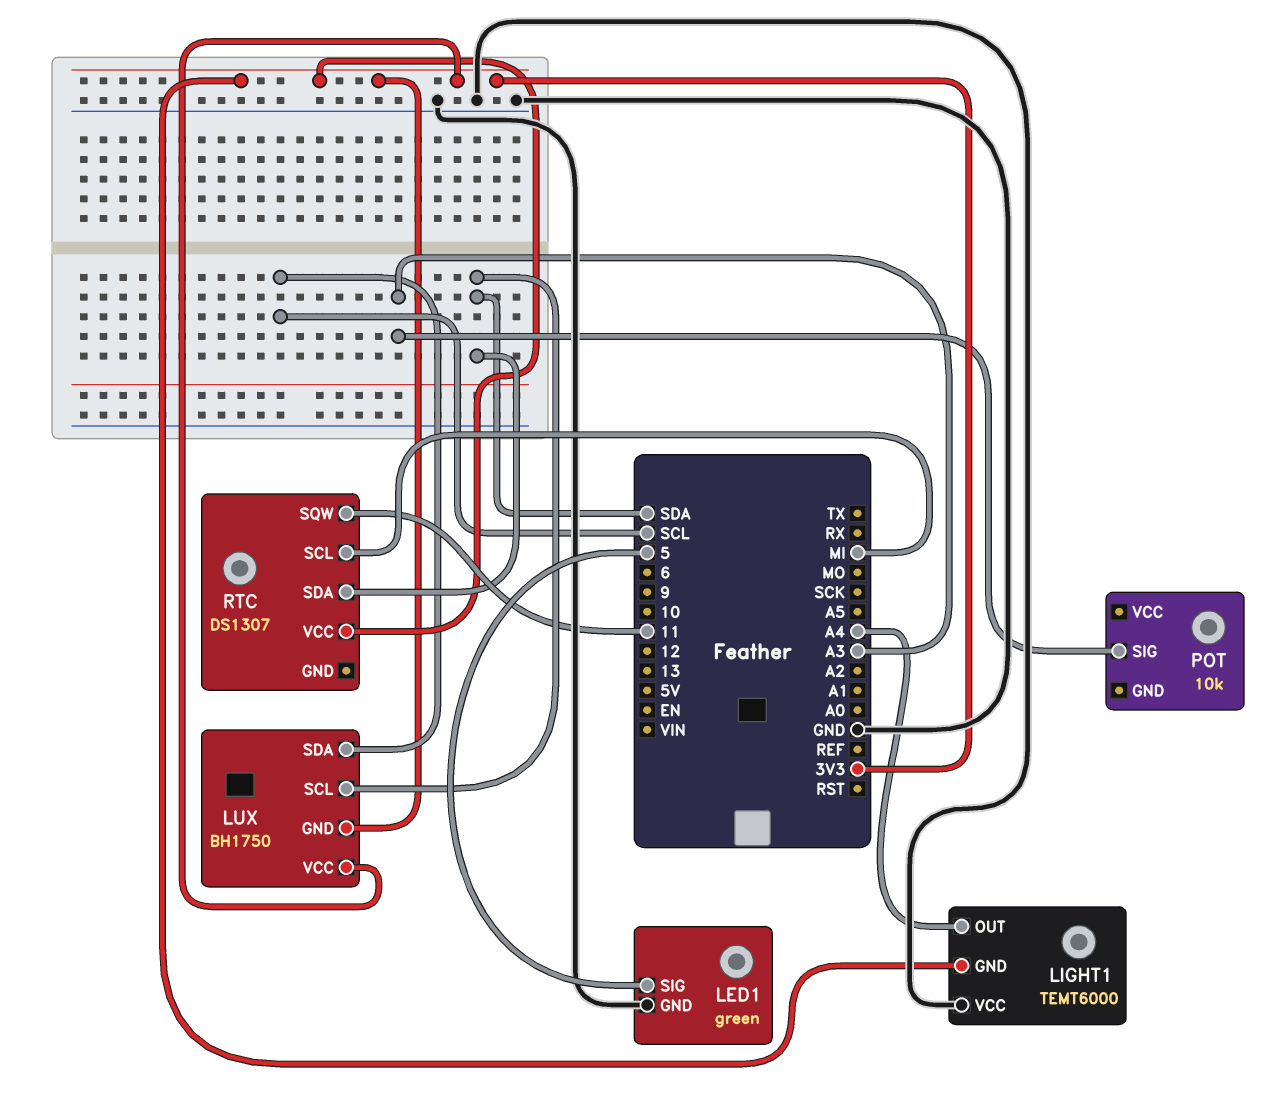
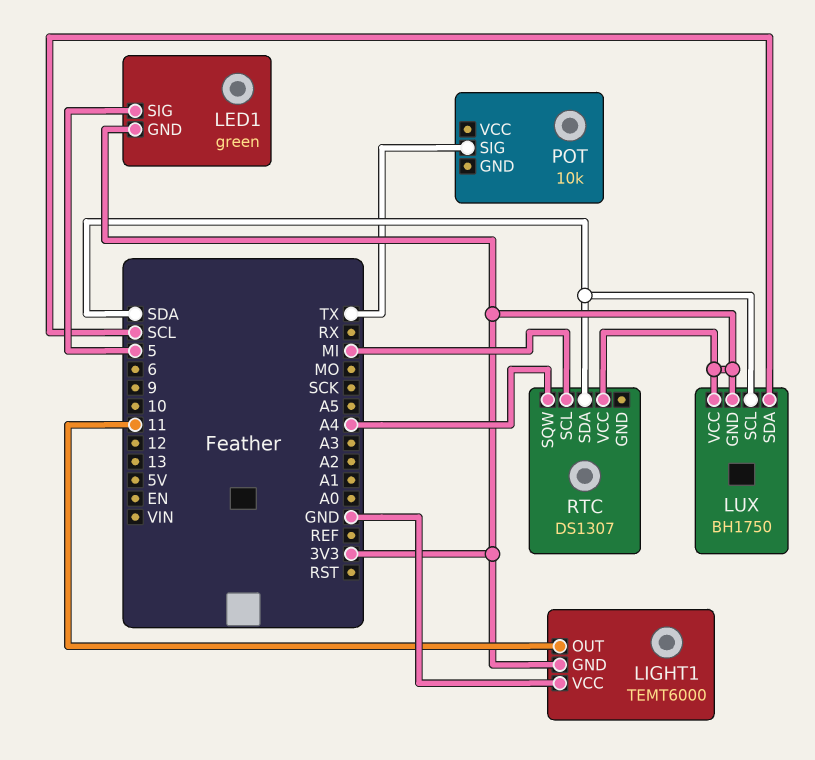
LED1 pin GND: GND -> 3V3
LIGHT1 pin OUT: A4 -> 11
POT pin SIG: A3 -> TX
RTC pin SQW: 11 -> A4

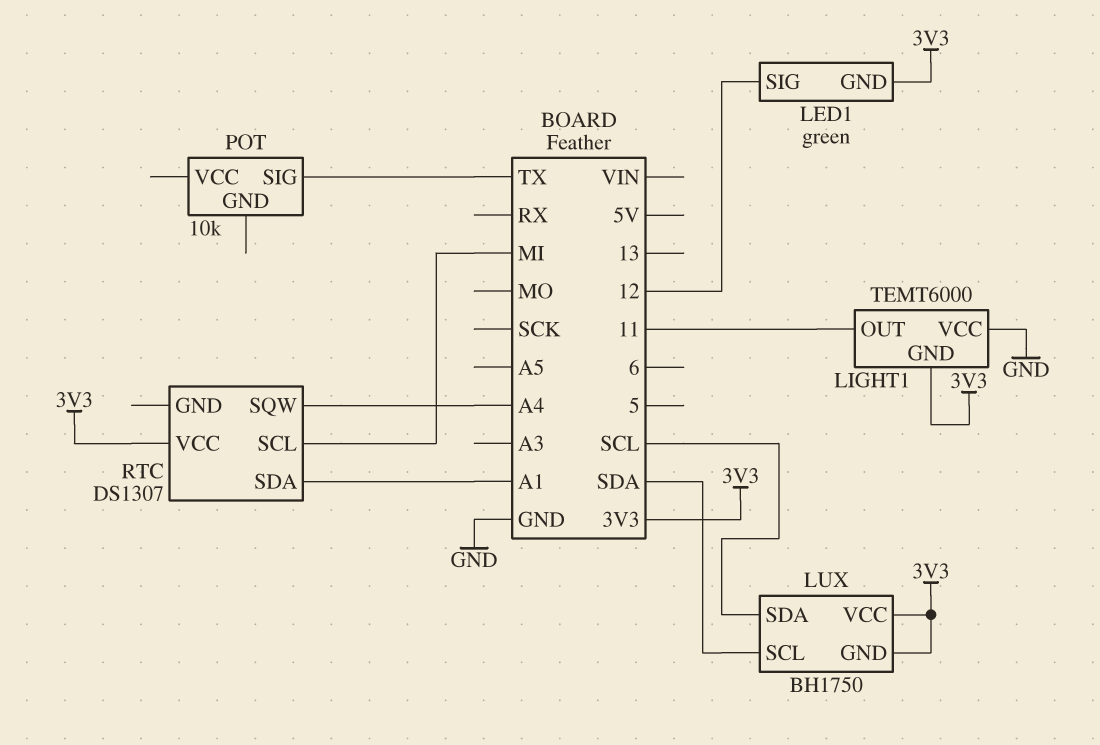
LED1 pin SIG: 5 -> 12
RTC pin SDA: SDA -> A1

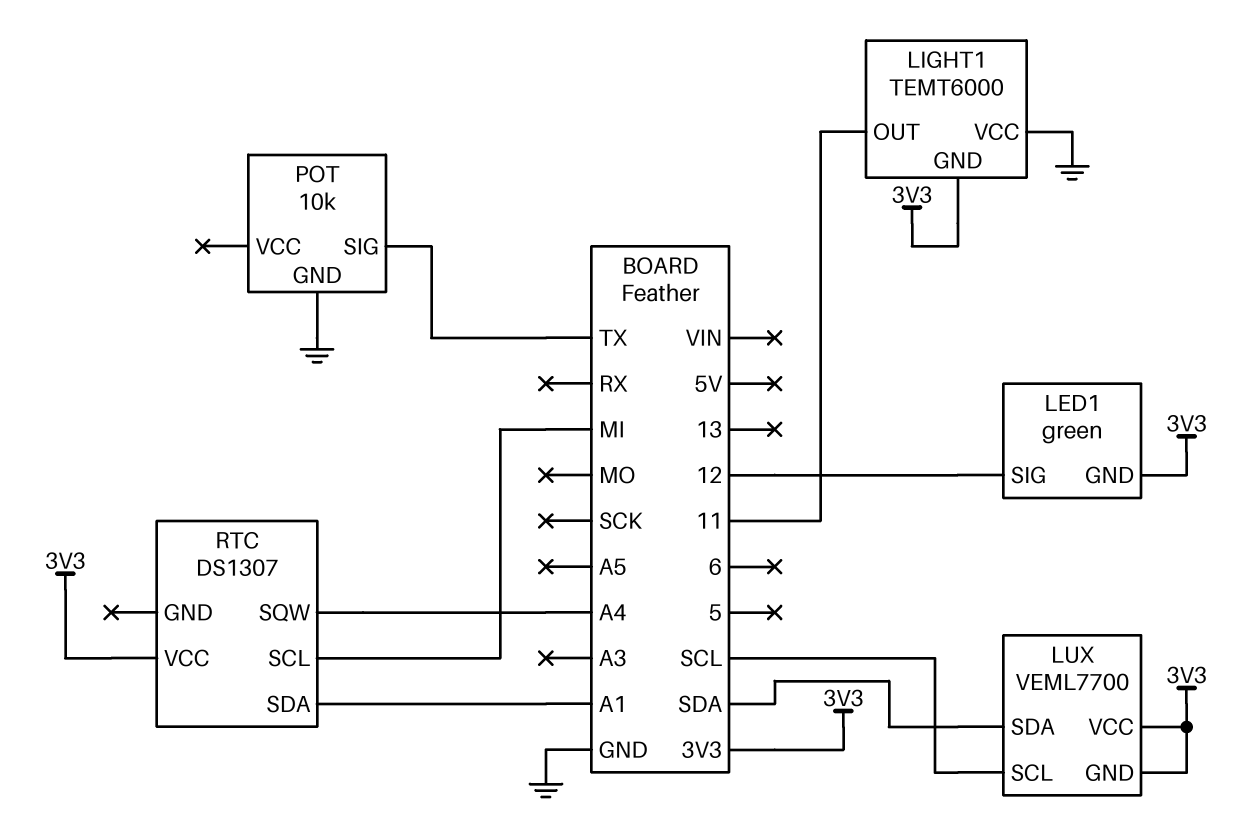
LUX: BH1750 -> VEML7700
LUX pin SCL: SDA -> SCL
LUX pin SDA: SCL -> SDA
POT pin GND: none -> GND

